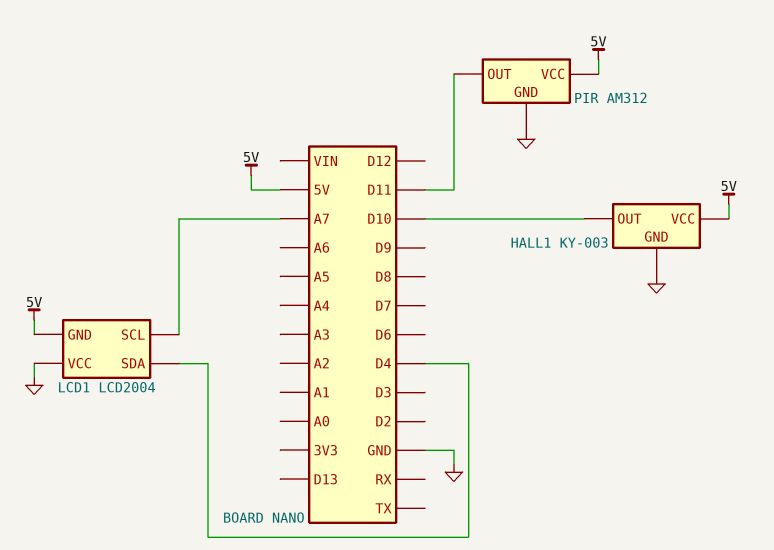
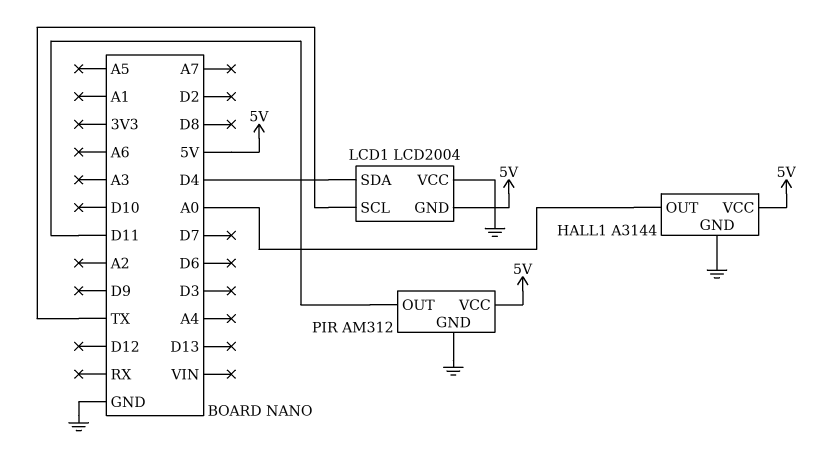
HALL1: KY-003 -> A3144
HALL1 pin OUT: D10 -> A0
LCD1 pin SCL: A7 -> TX

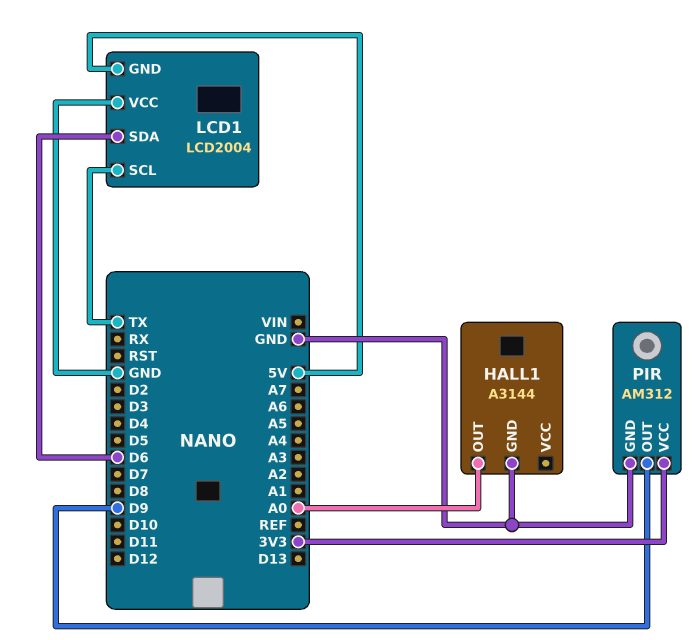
HALL1 pin VCC: 5V -> none
LCD1 pin SDA: D4 -> D6
PIR pin OUT: D11 -> D9
PIR pin VCC: 5V -> 3V3

